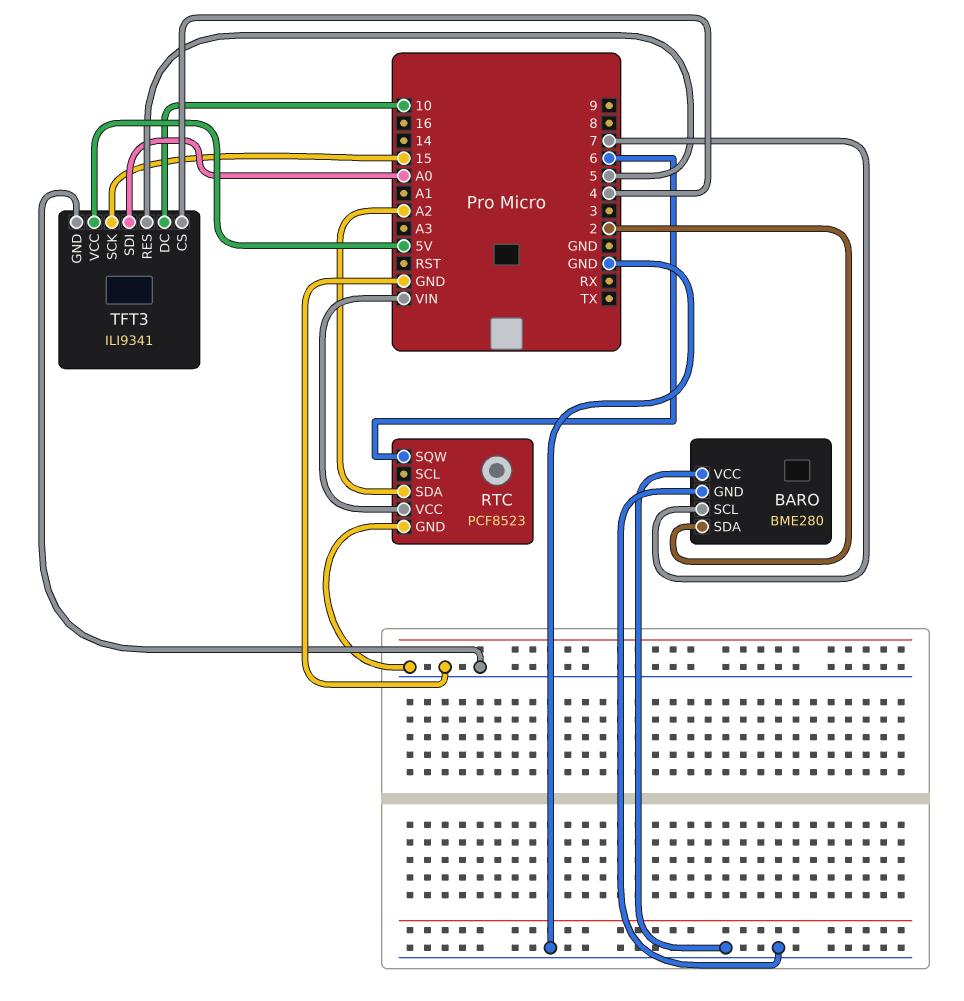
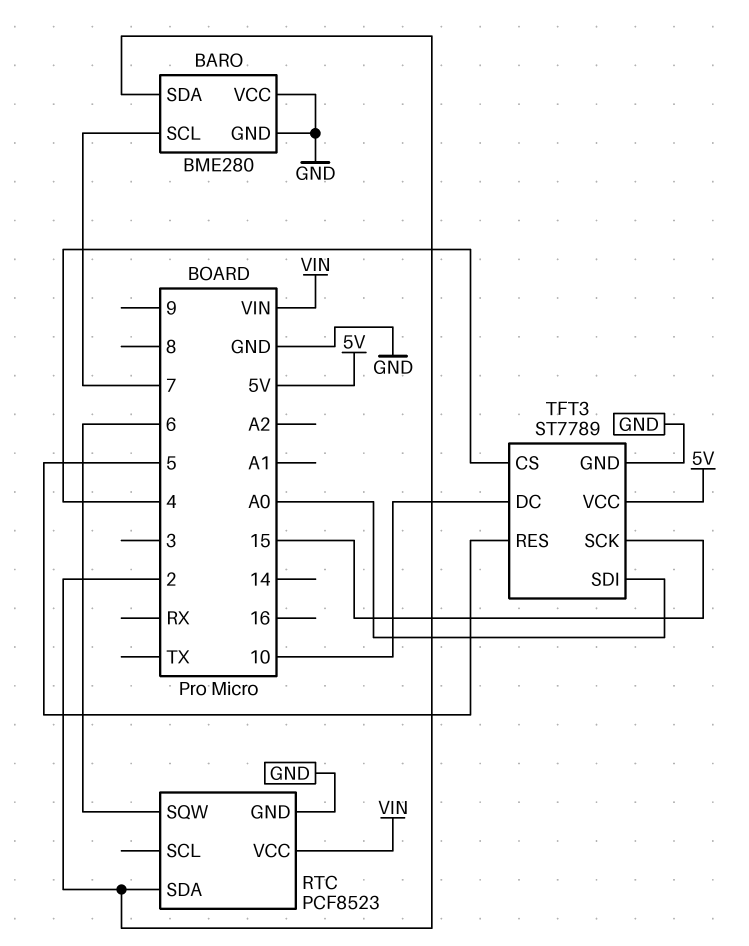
RTC pin SDA: A2 -> 2
TFT3: ILI9341 -> ST7789

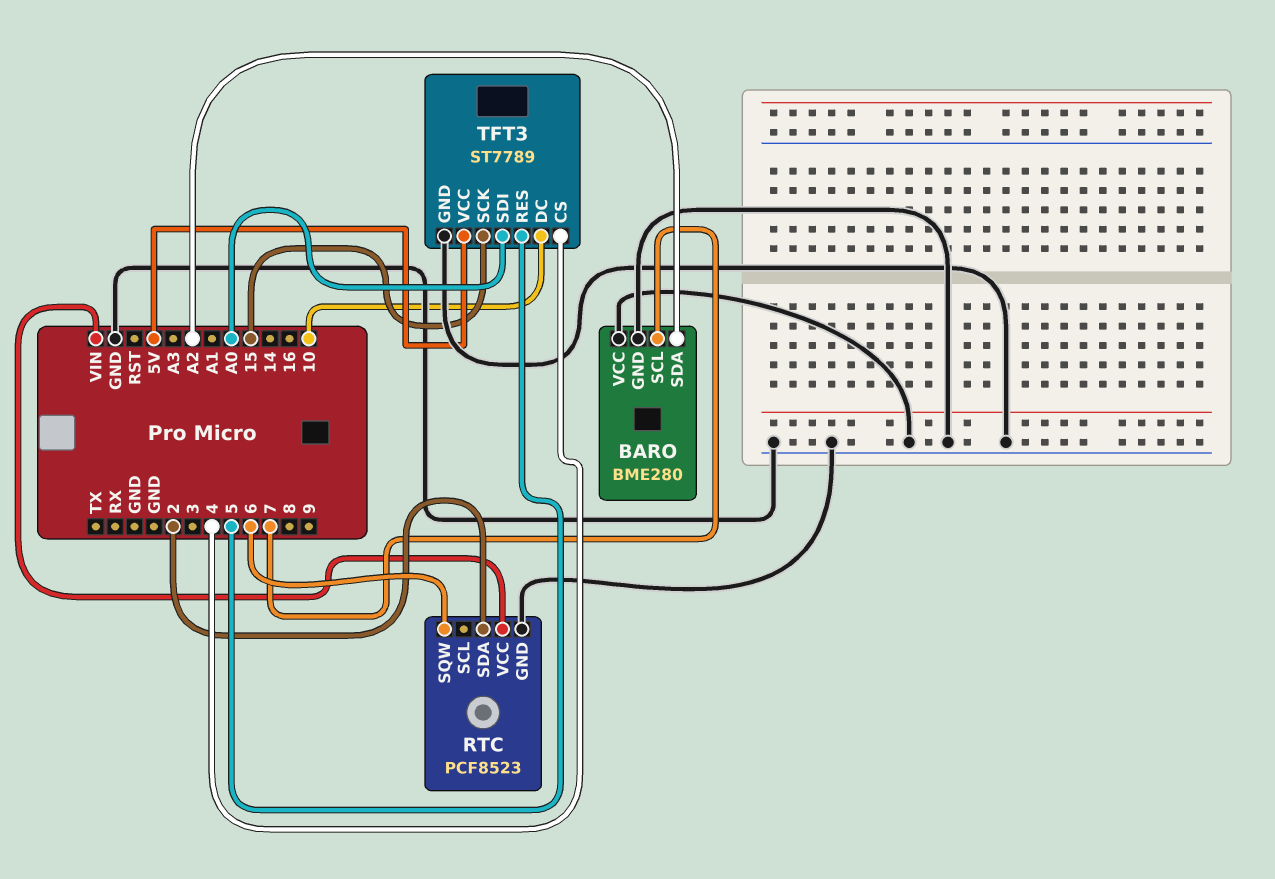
BARO pin SDA: 2 -> A2

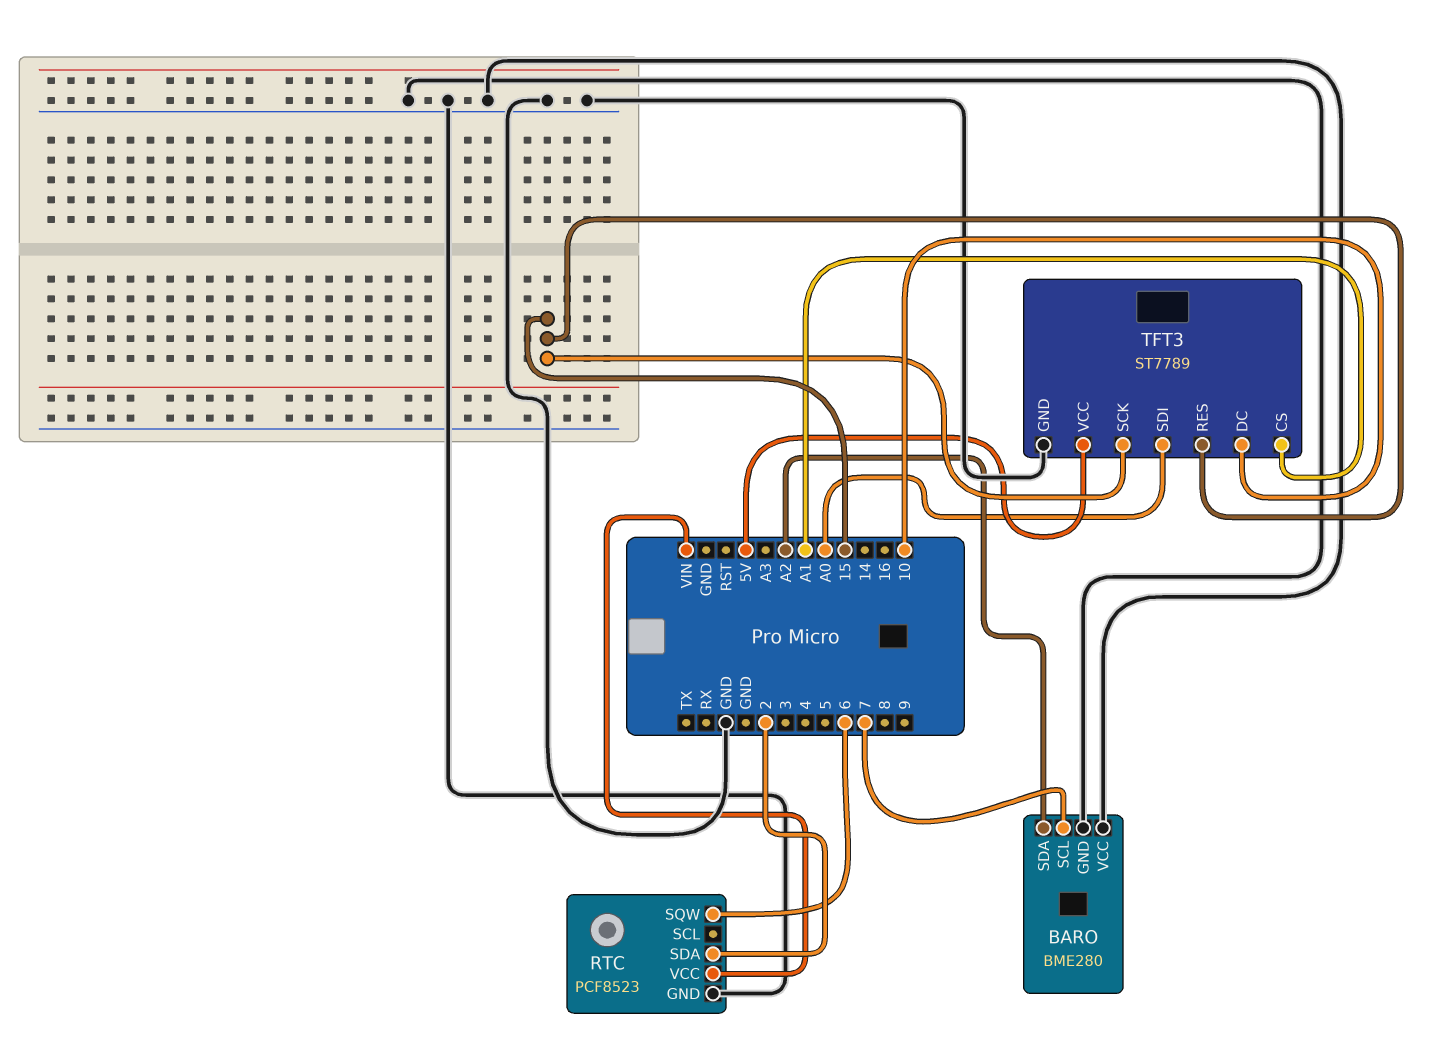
TFT3 pin CS: 4 -> A1
TFT3 pin RES: 5 -> 15

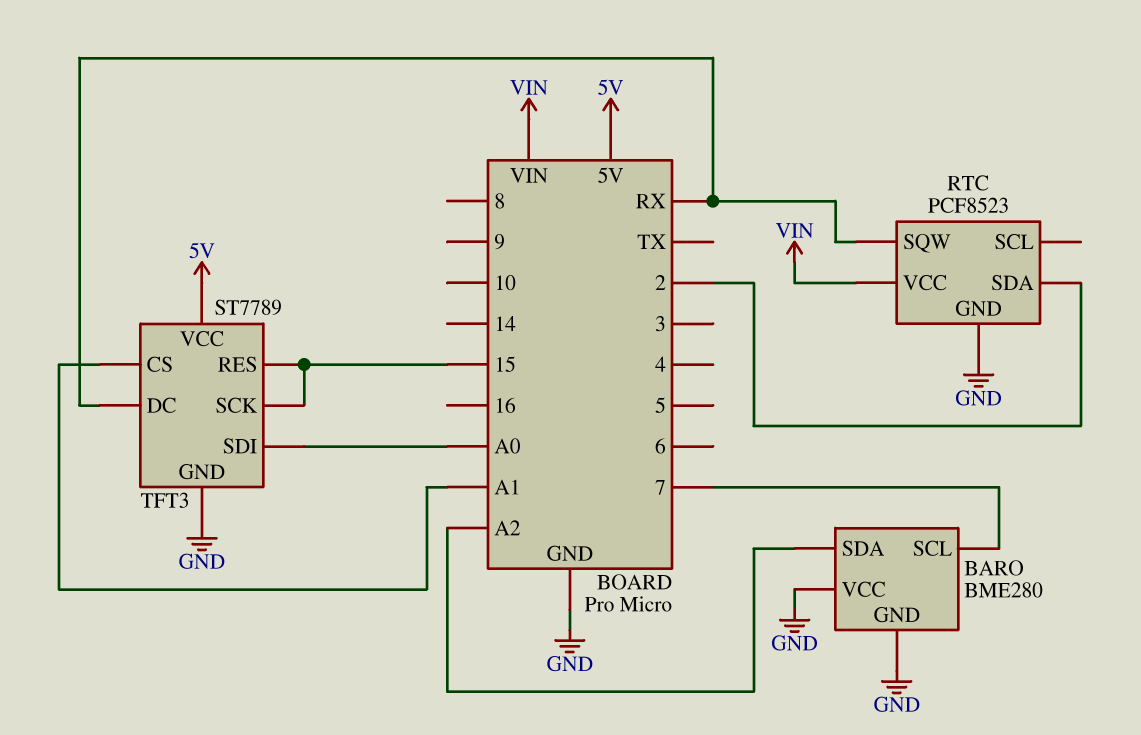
RTC pin SQW: 6 -> RX
TFT3 pin DC: 10 -> RX

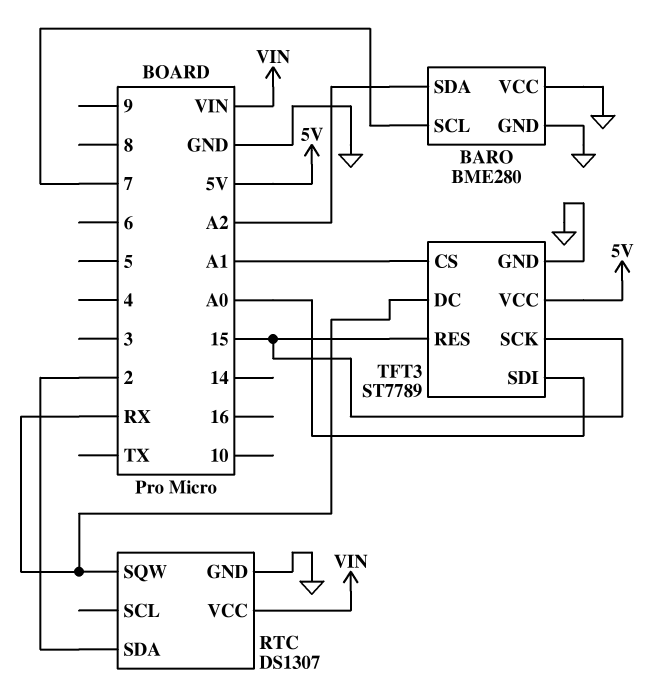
RTC: PCF8523 -> DS1307

